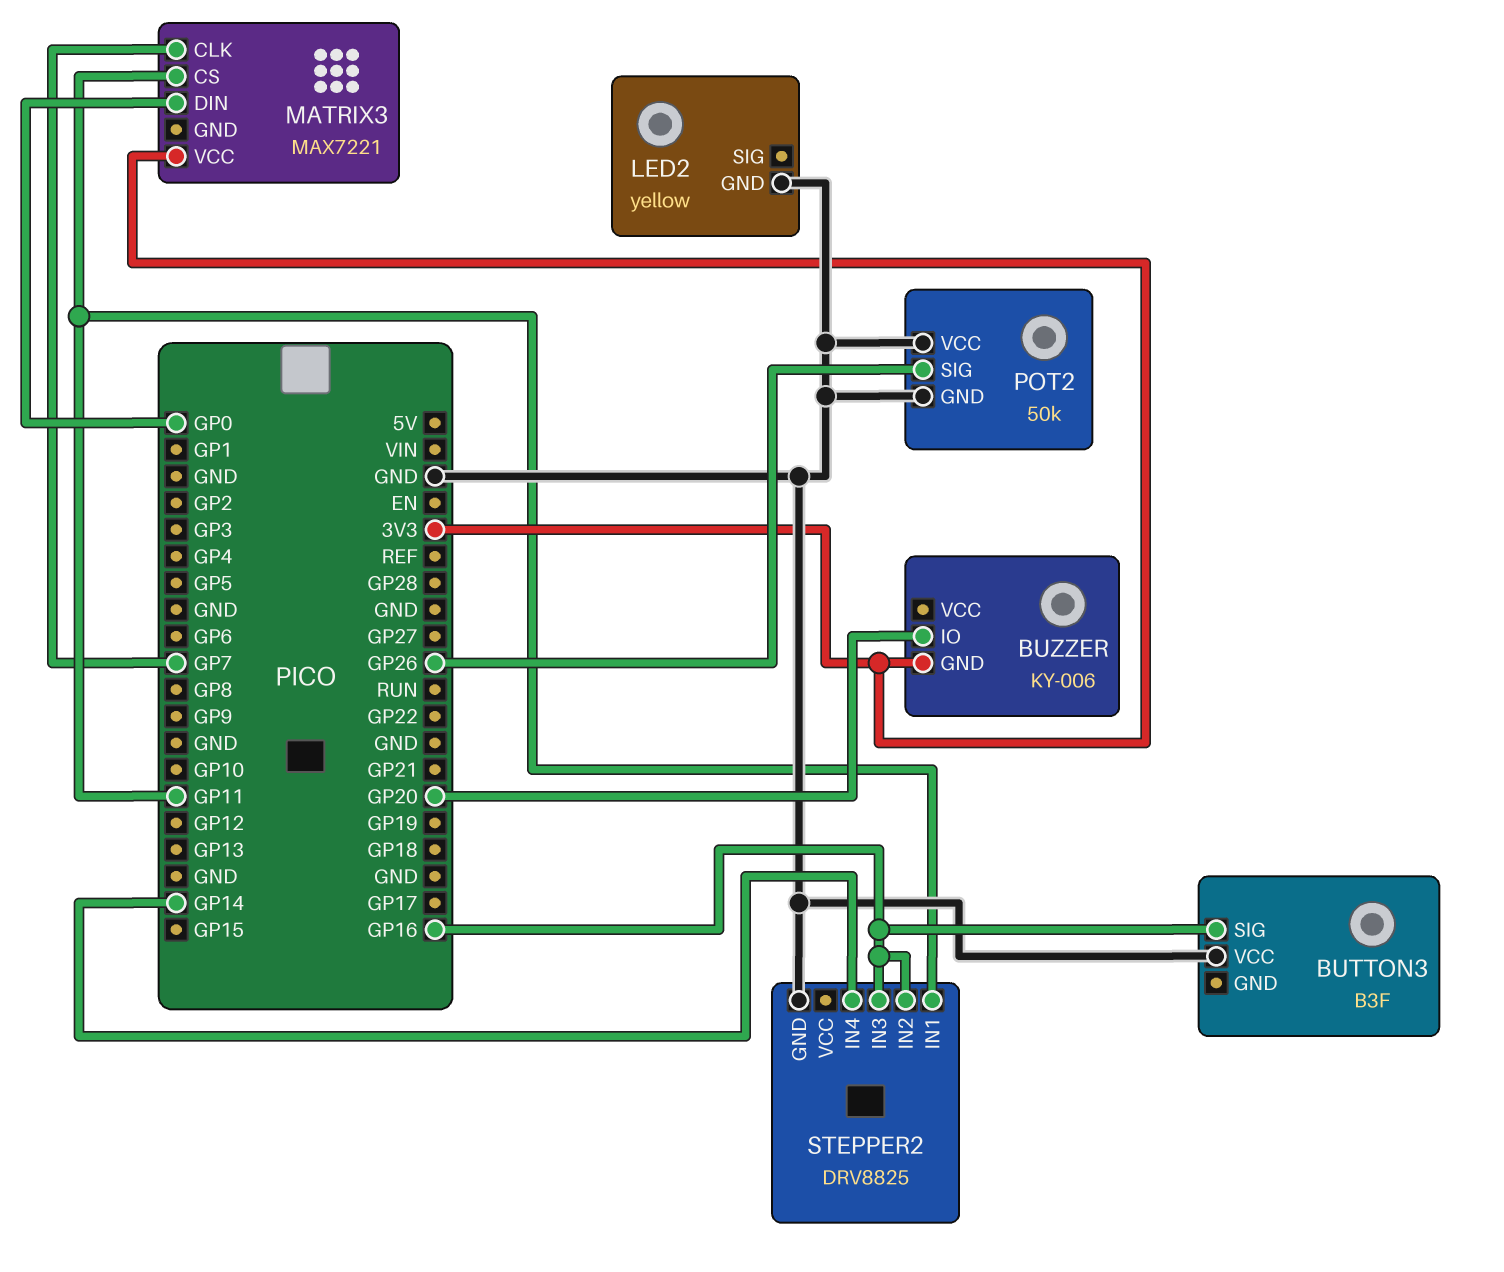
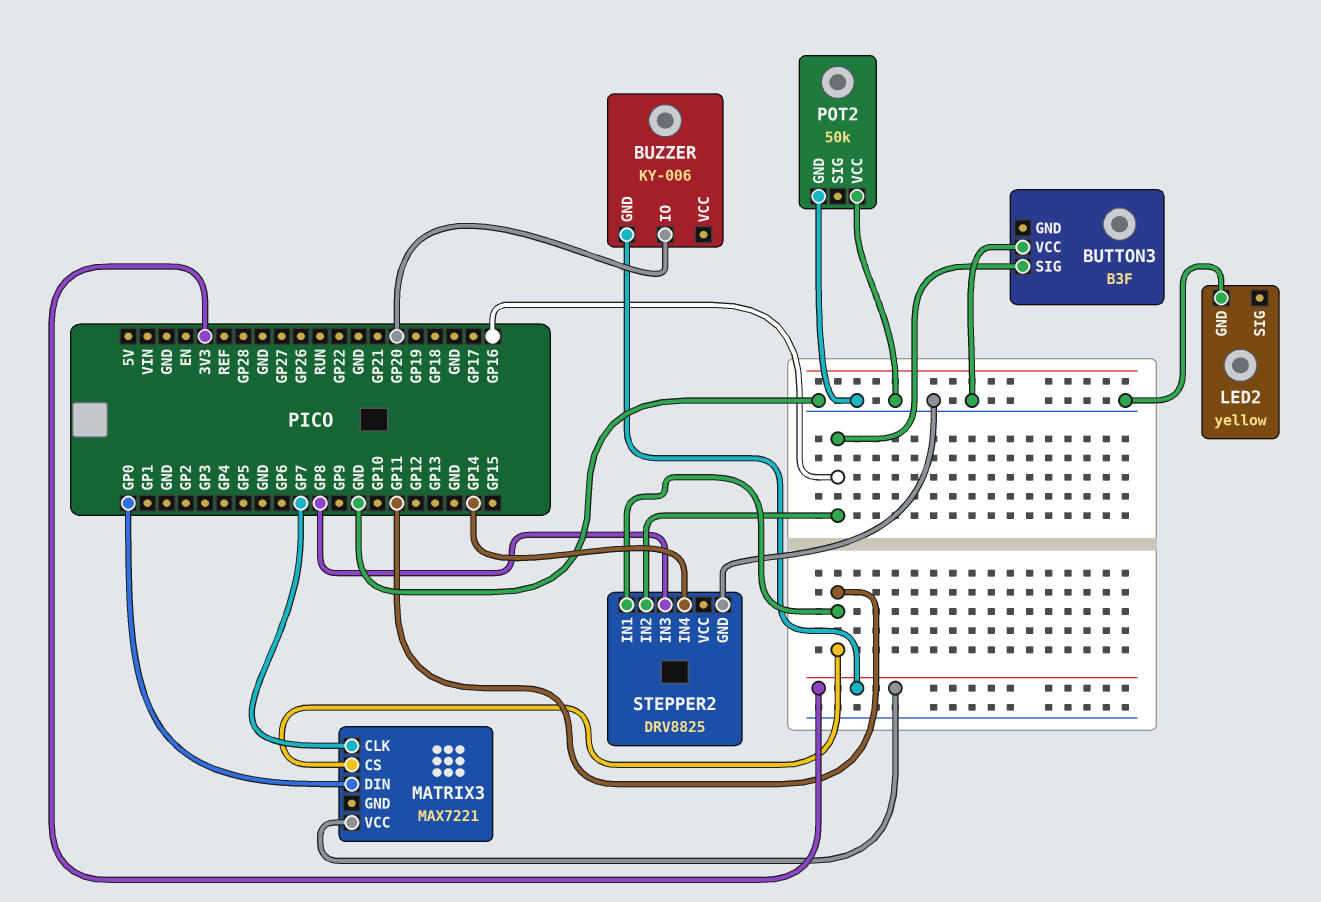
POT2 pin SIG: GP26 -> none
STEPPER2 pin IN3: GP16 -> GP8

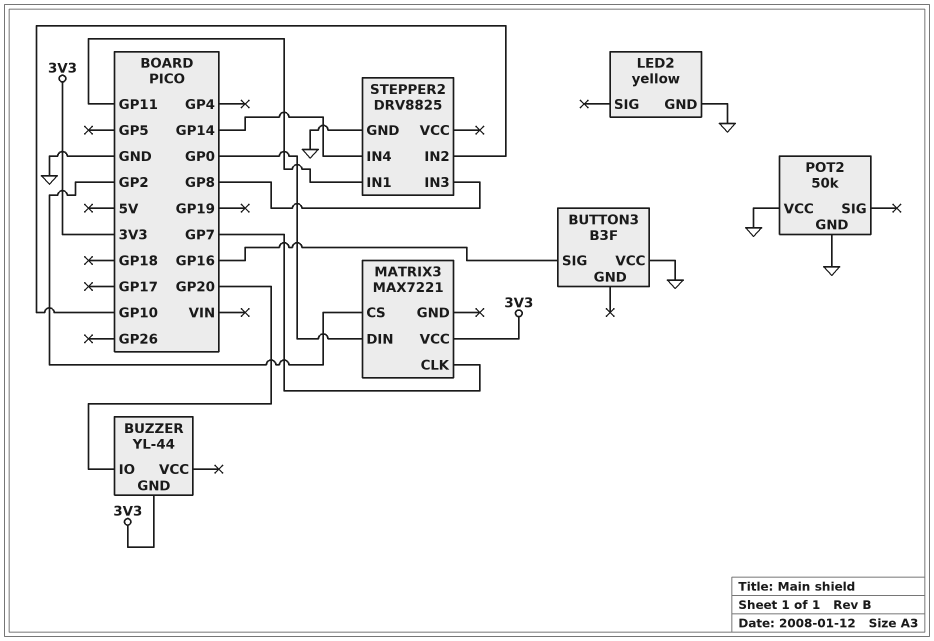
BUZZER: KY-006 -> YL-44
MATRIX3 pin CS: GP11 -> GP2
STEPPER2 pin IN2: GP16 -> GP10

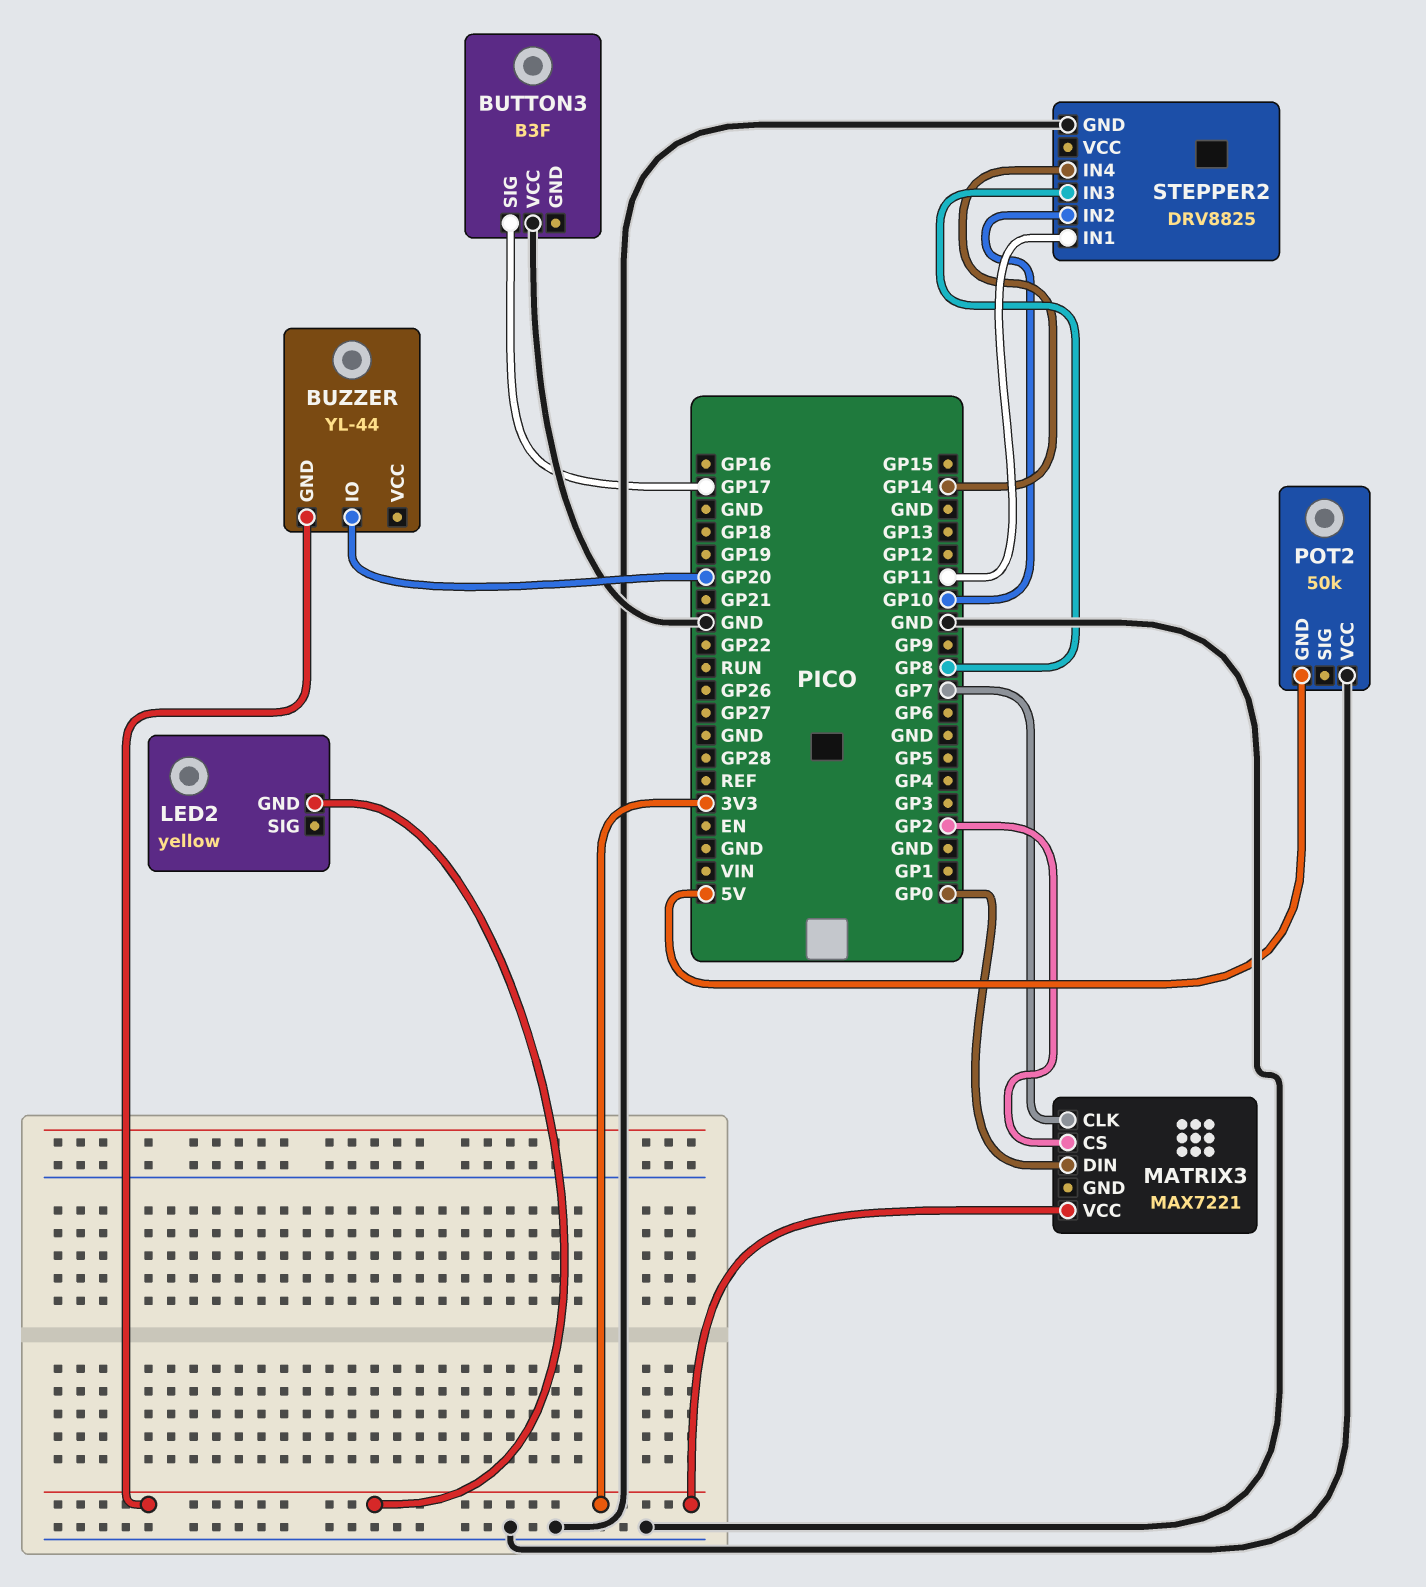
BUTTON3 pin SIG: GP16 -> GP17
LED2 pin GND: GND -> 3V3
POT2 pin GND: GND -> 5V

